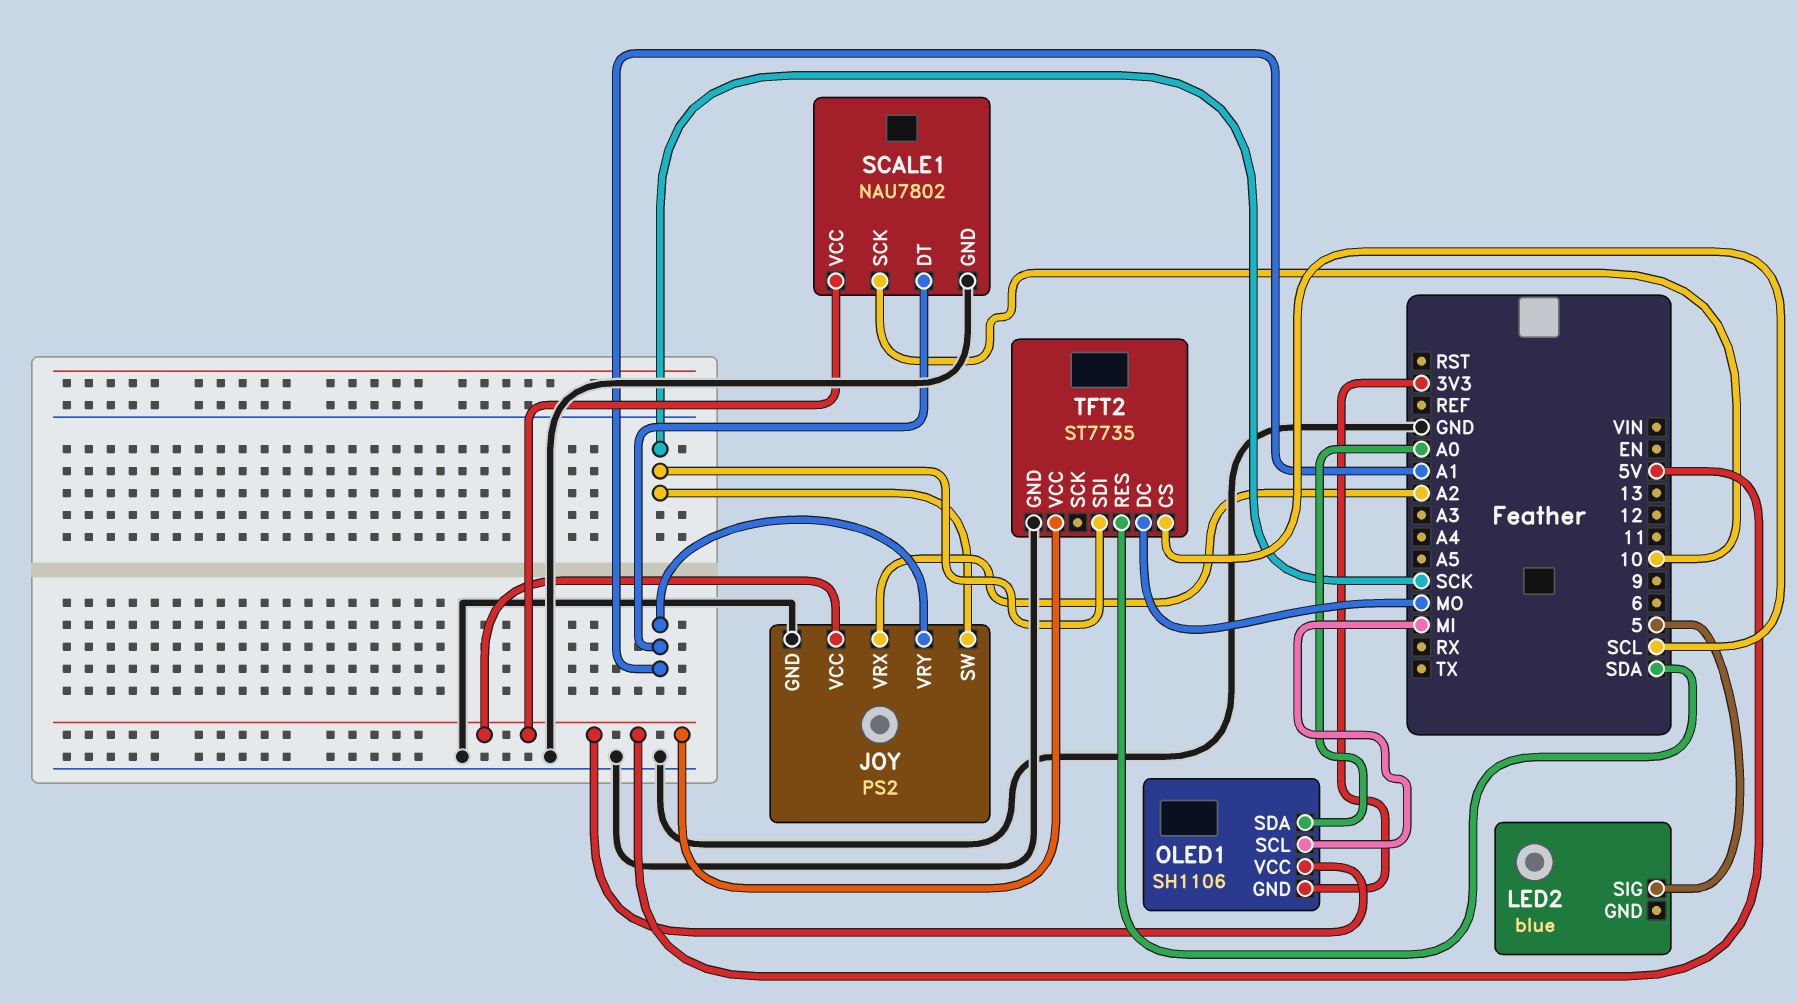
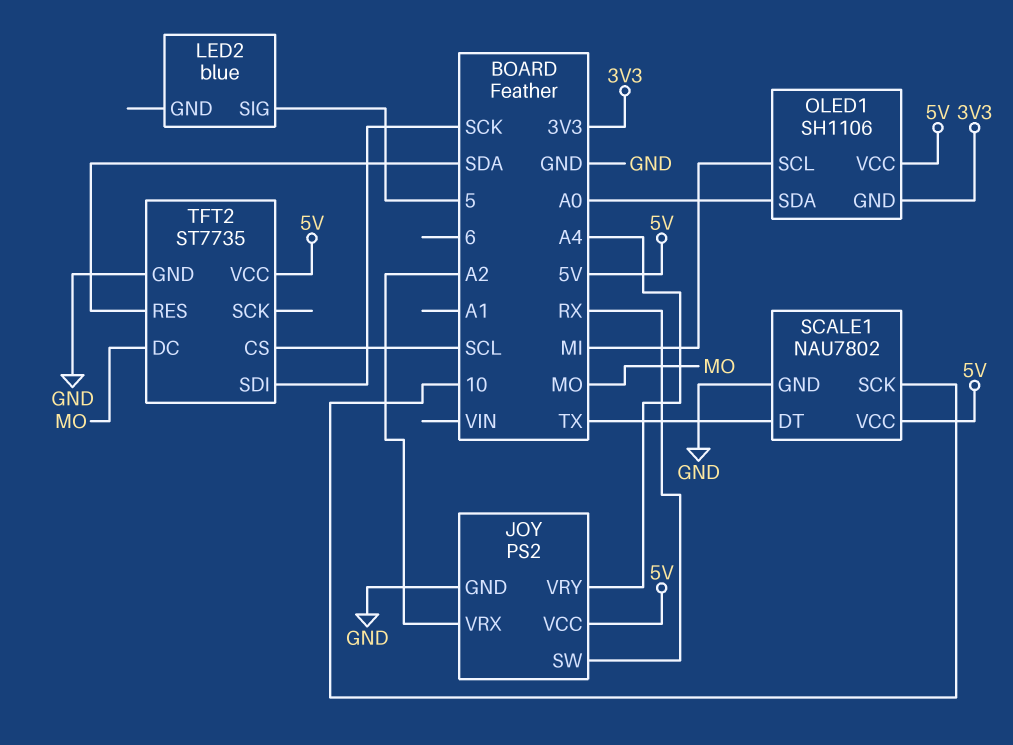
JOY pin SW: SCK -> RX
JOY pin VRY: A1 -> A4
SCALE1 pin DT: A1 -> TX

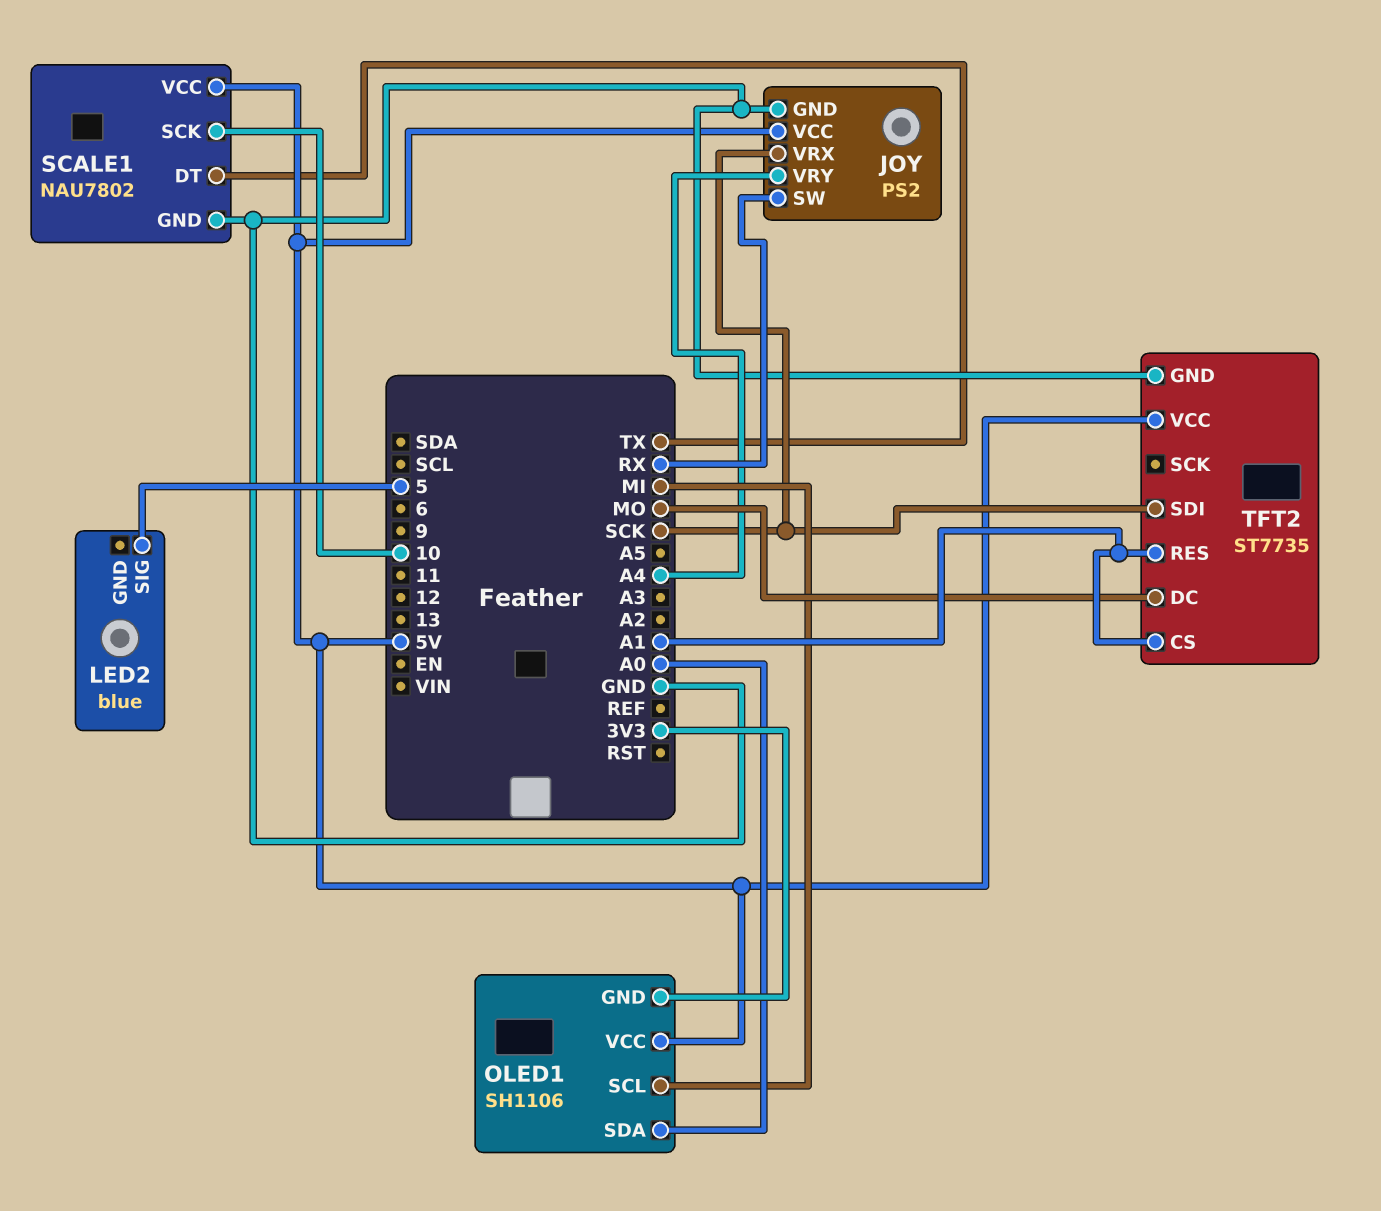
JOY pin VRX: A2 -> SCK
TFT2 pin CS: SCL -> A1
TFT2 pin RES: SDA -> A1

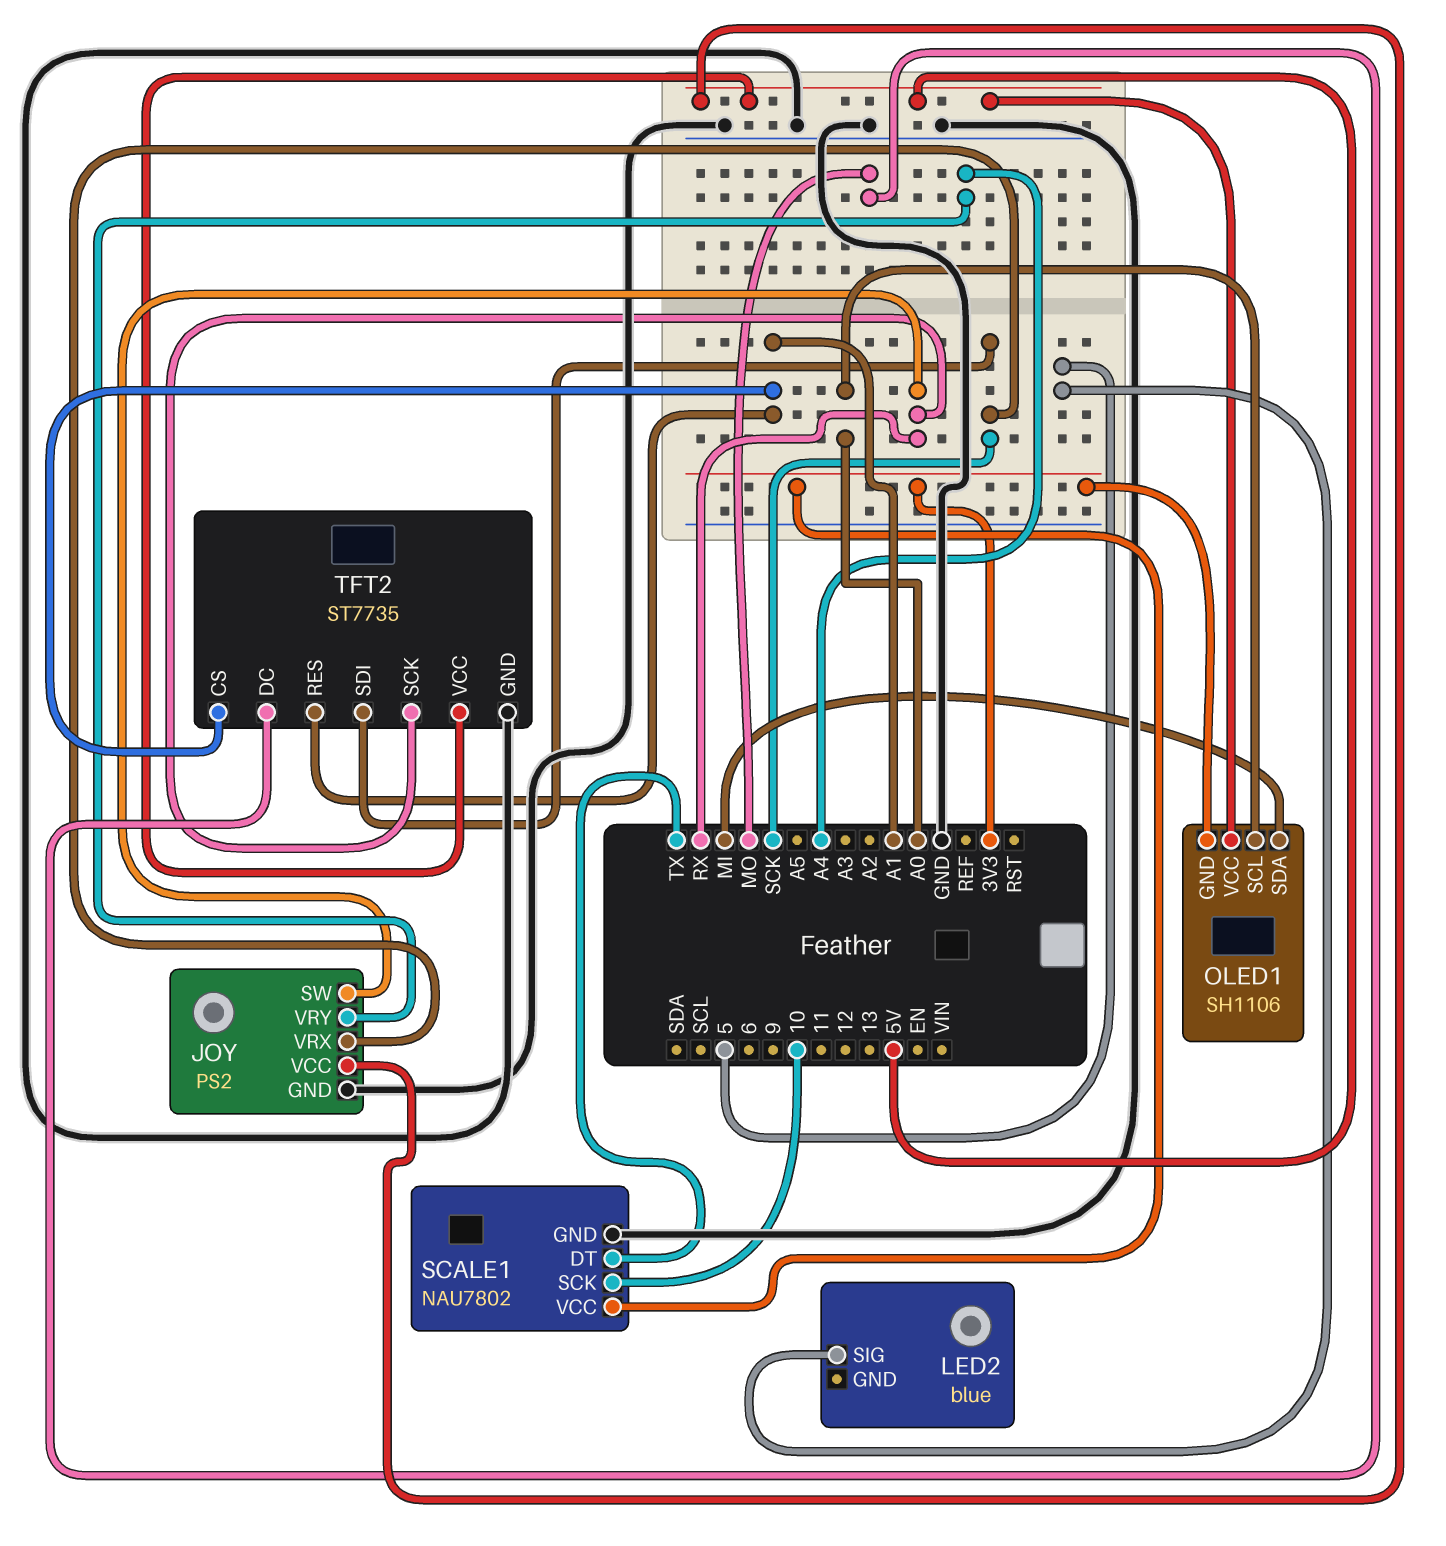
OLED1 pin SCL: MI -> A0
OLED1 pin SDA: A0 -> MI
SCALE1 pin VCC: 5V -> 3V3
TFT2 pin SCK: none -> RX

